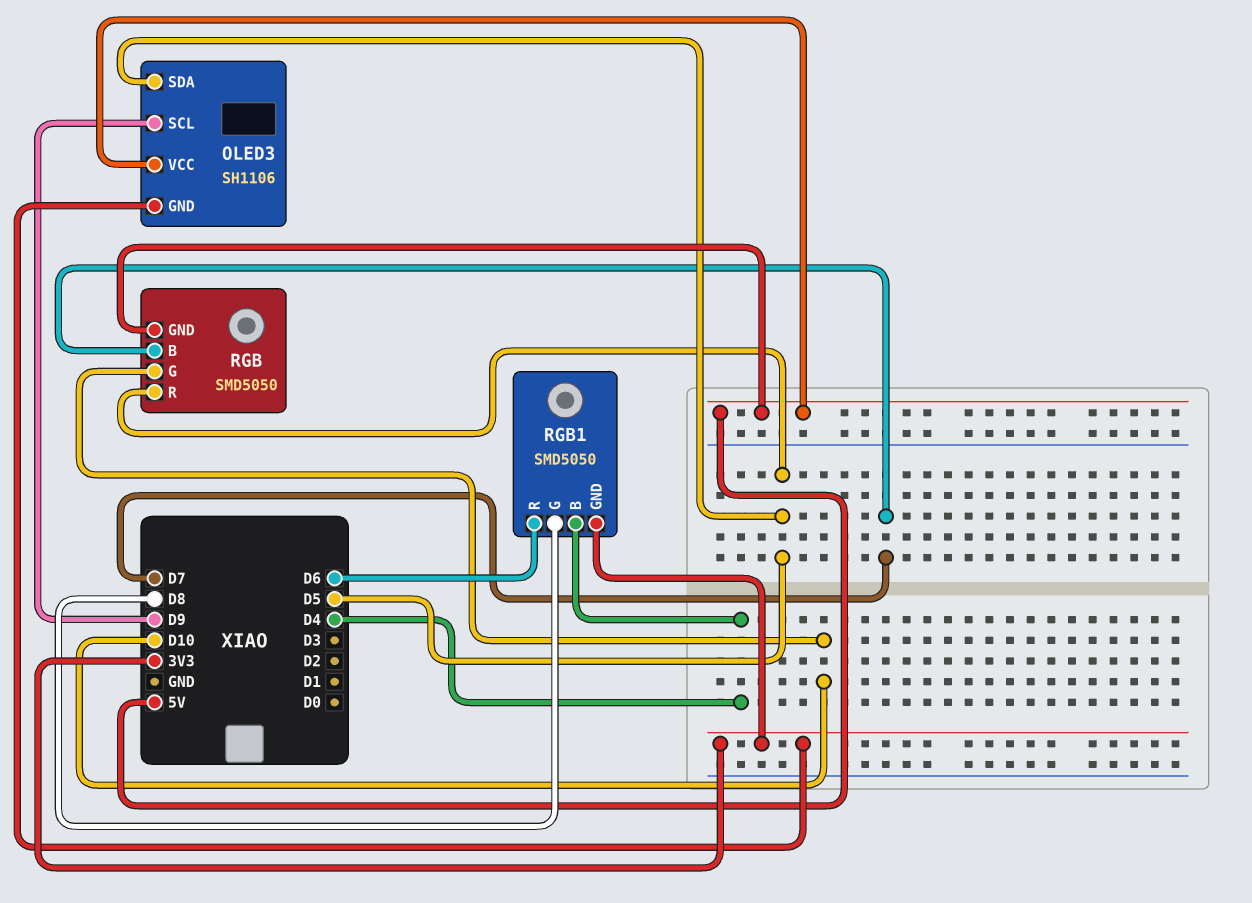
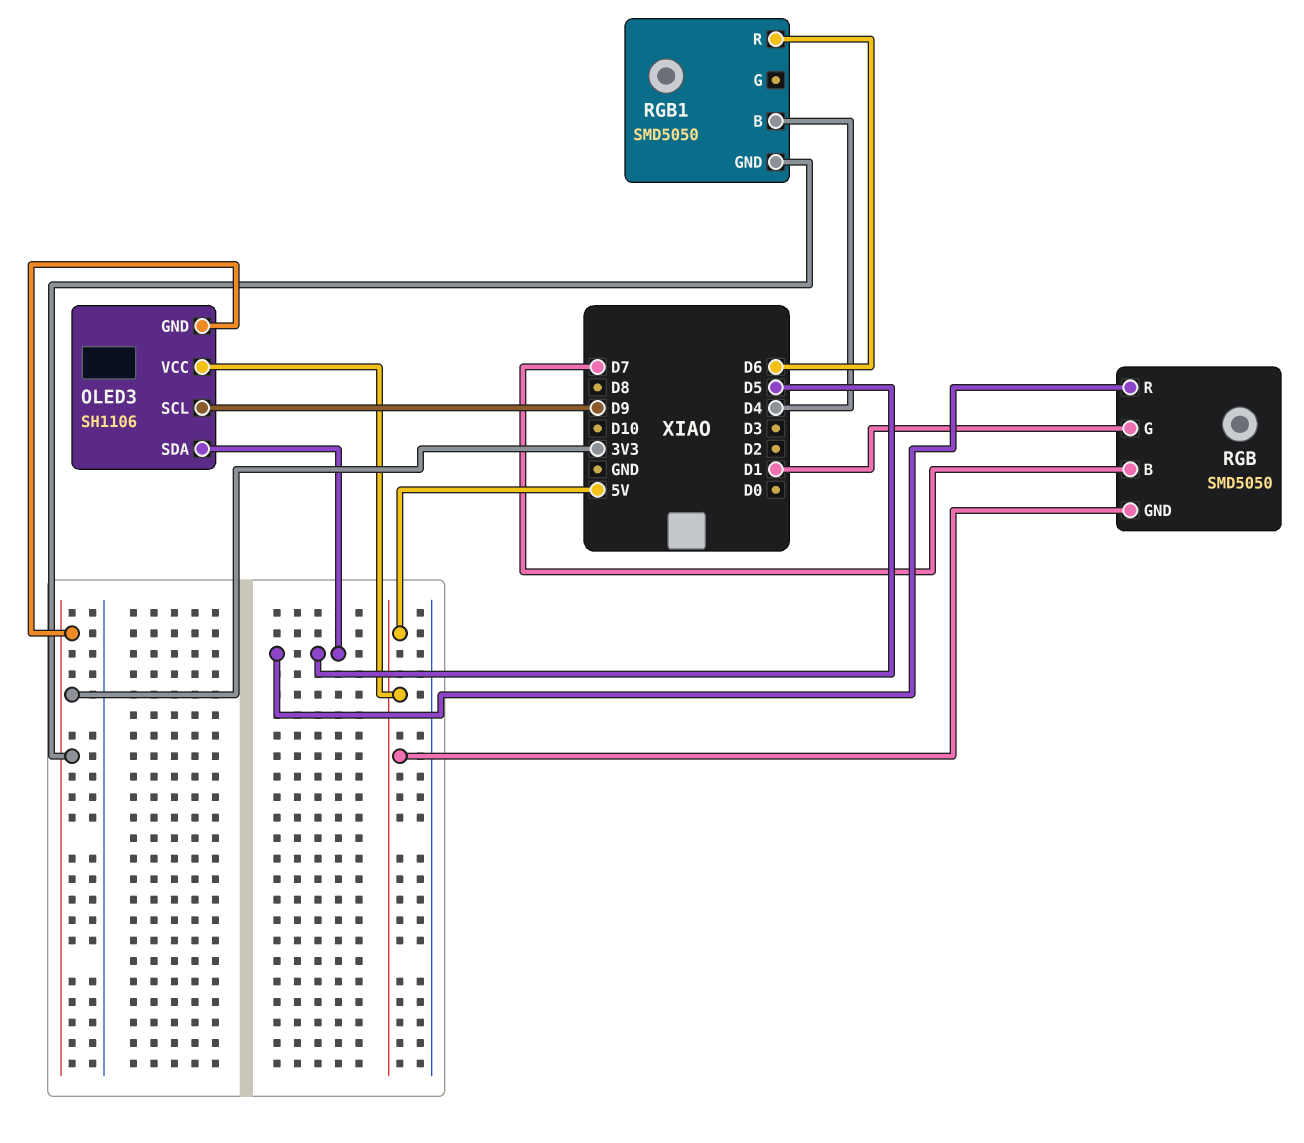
RGB pin G: D10 -> D1
RGB1 pin G: D8 -> none

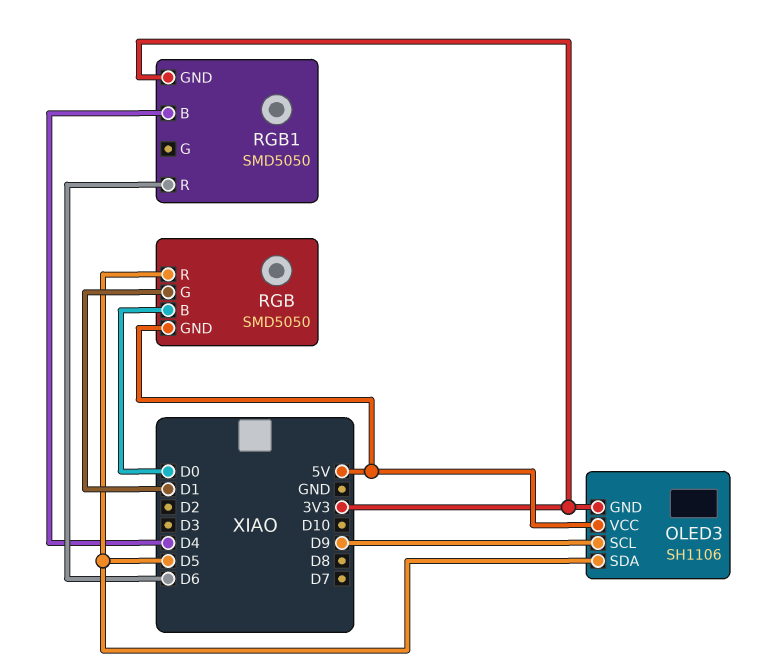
RGB pin B: D7 -> D0

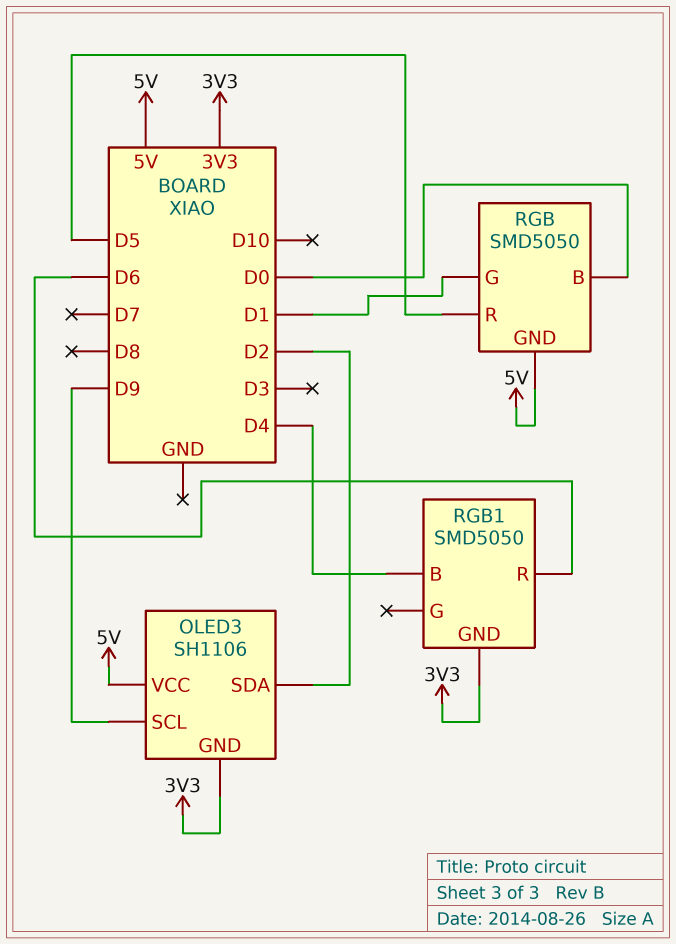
OLED3 pin SDA: D5 -> D2

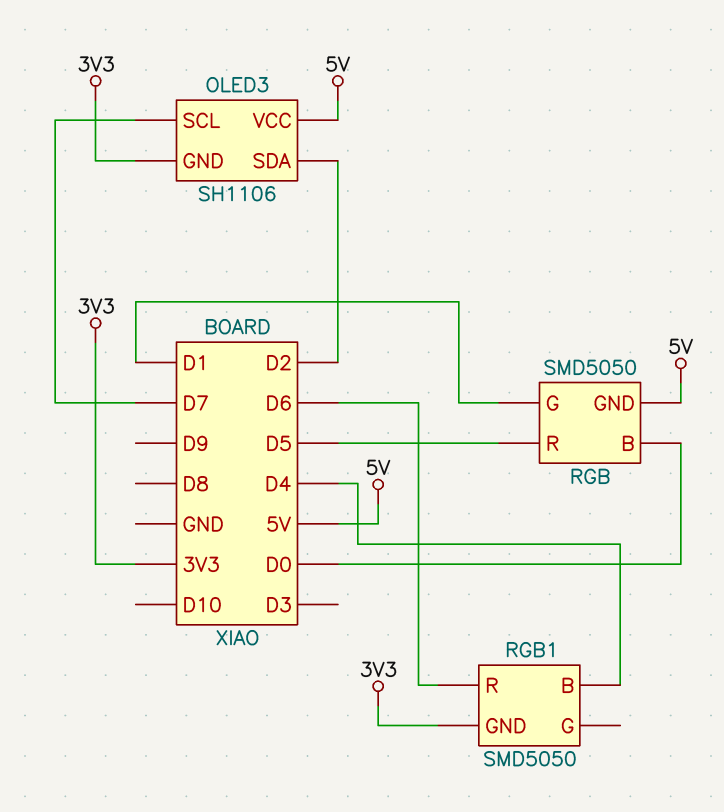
OLED3 pin SCL: D9 -> D7

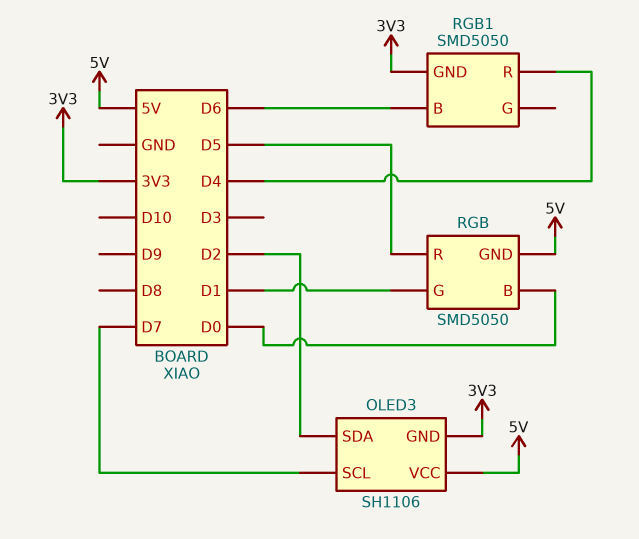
RGB1 pin B: D4 -> D6
RGB1 pin R: D6 -> D4

